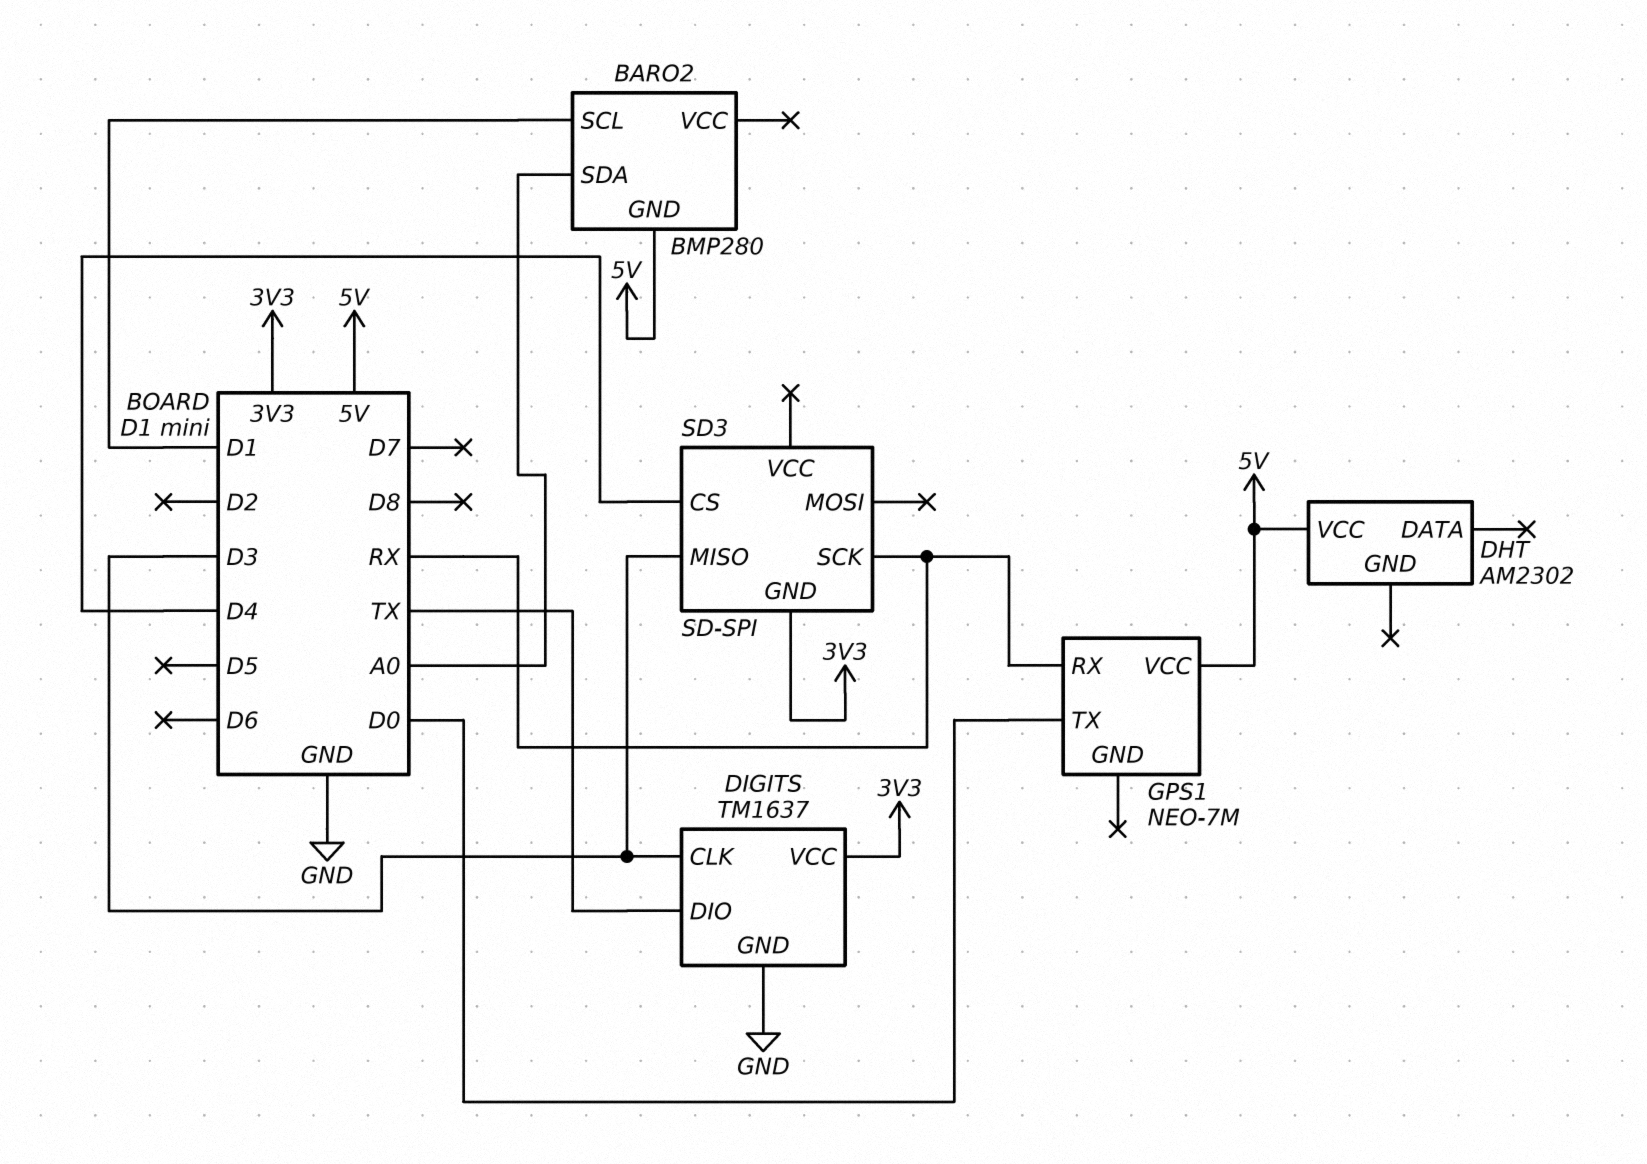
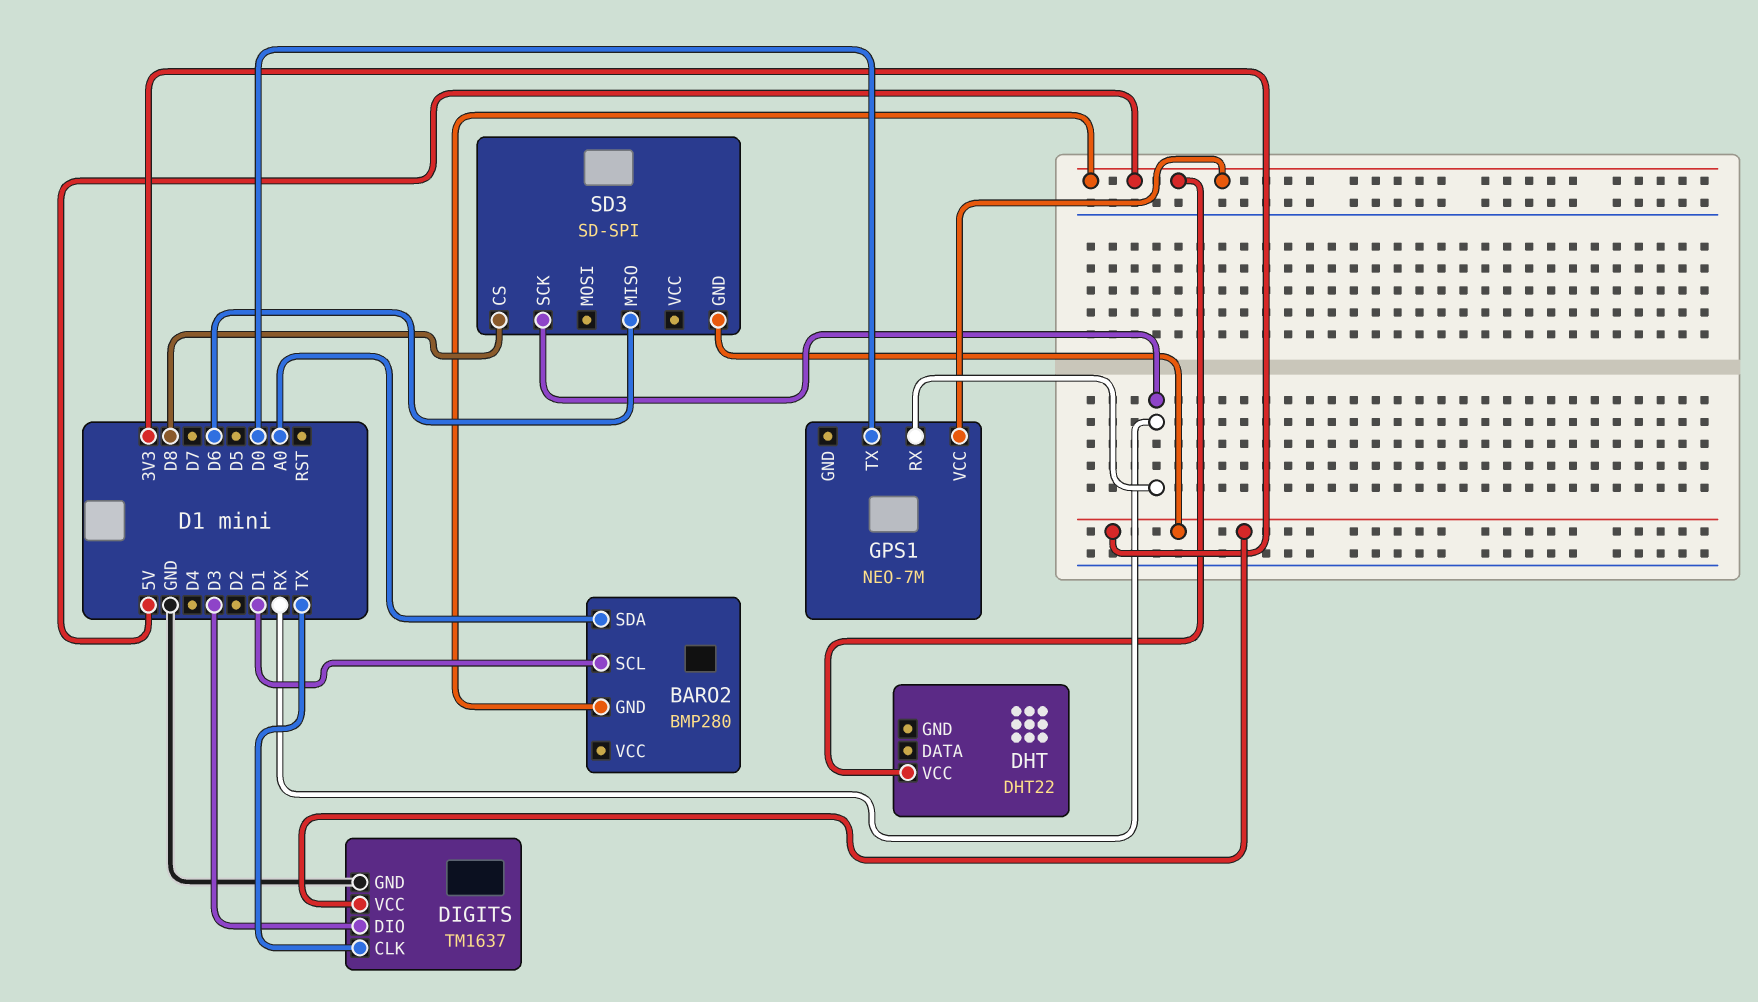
DHT: AM2302 -> DHT22
DIGITS pin CLK: D3 -> TX
DIGITS pin DIO: TX -> D3
SD3 pin CS: D4 -> D8
SD3 pin MISO: D3 -> D6

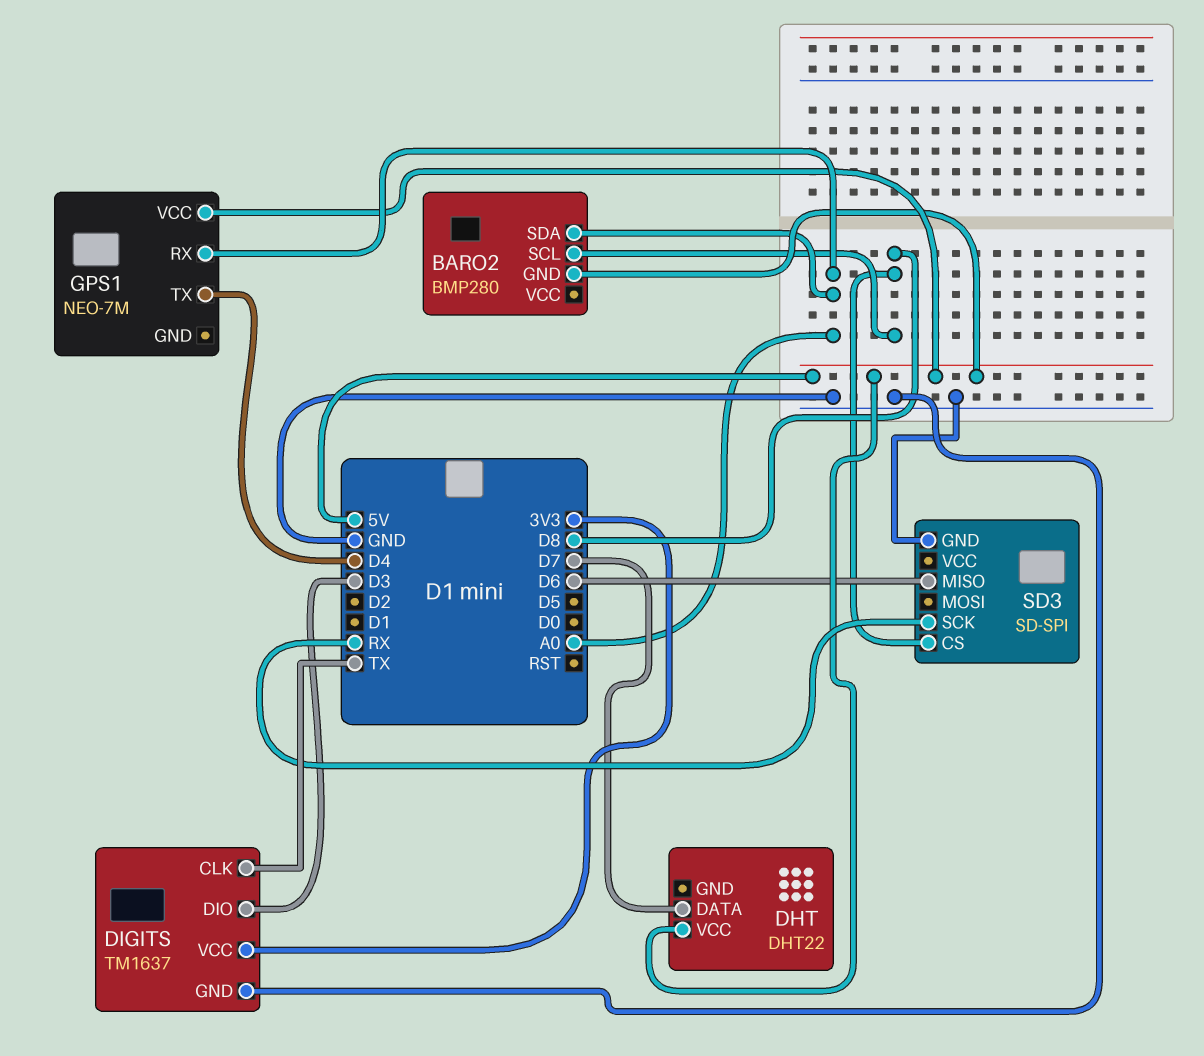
BARO2 pin SCL: D1 -> D8
DHT pin DATA: none -> D7
GPS1 pin RX: RX -> A0
GPS1 pin TX: D0 -> D4
SD3 pin GND: 3V3 -> GND

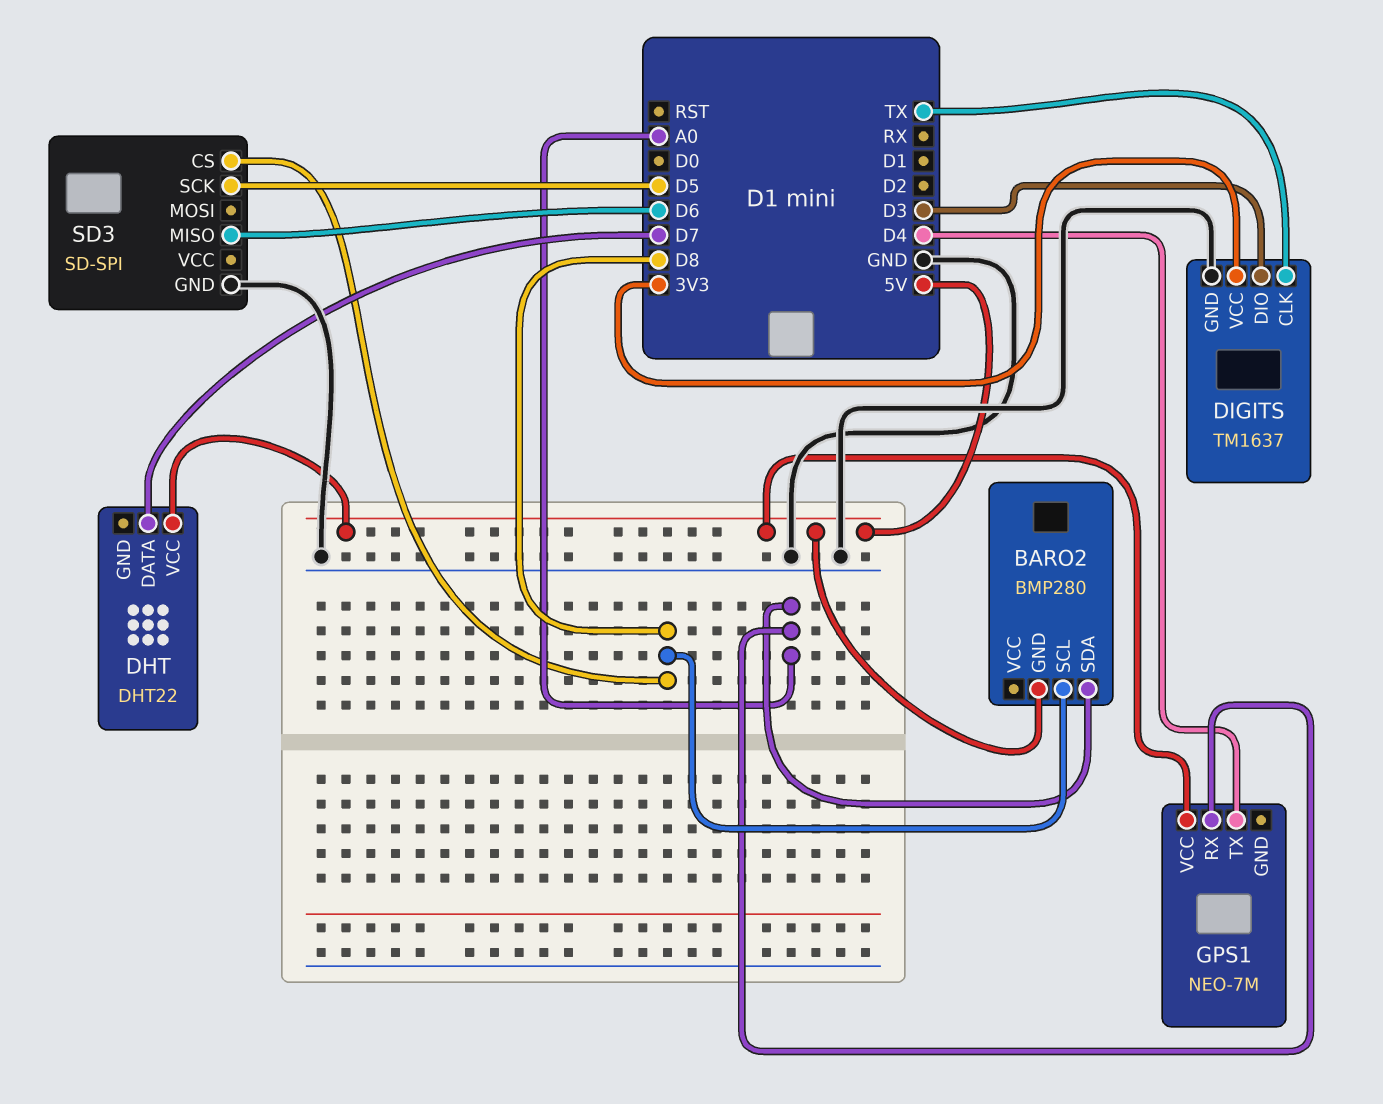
SD3 pin SCK: RX -> D5

